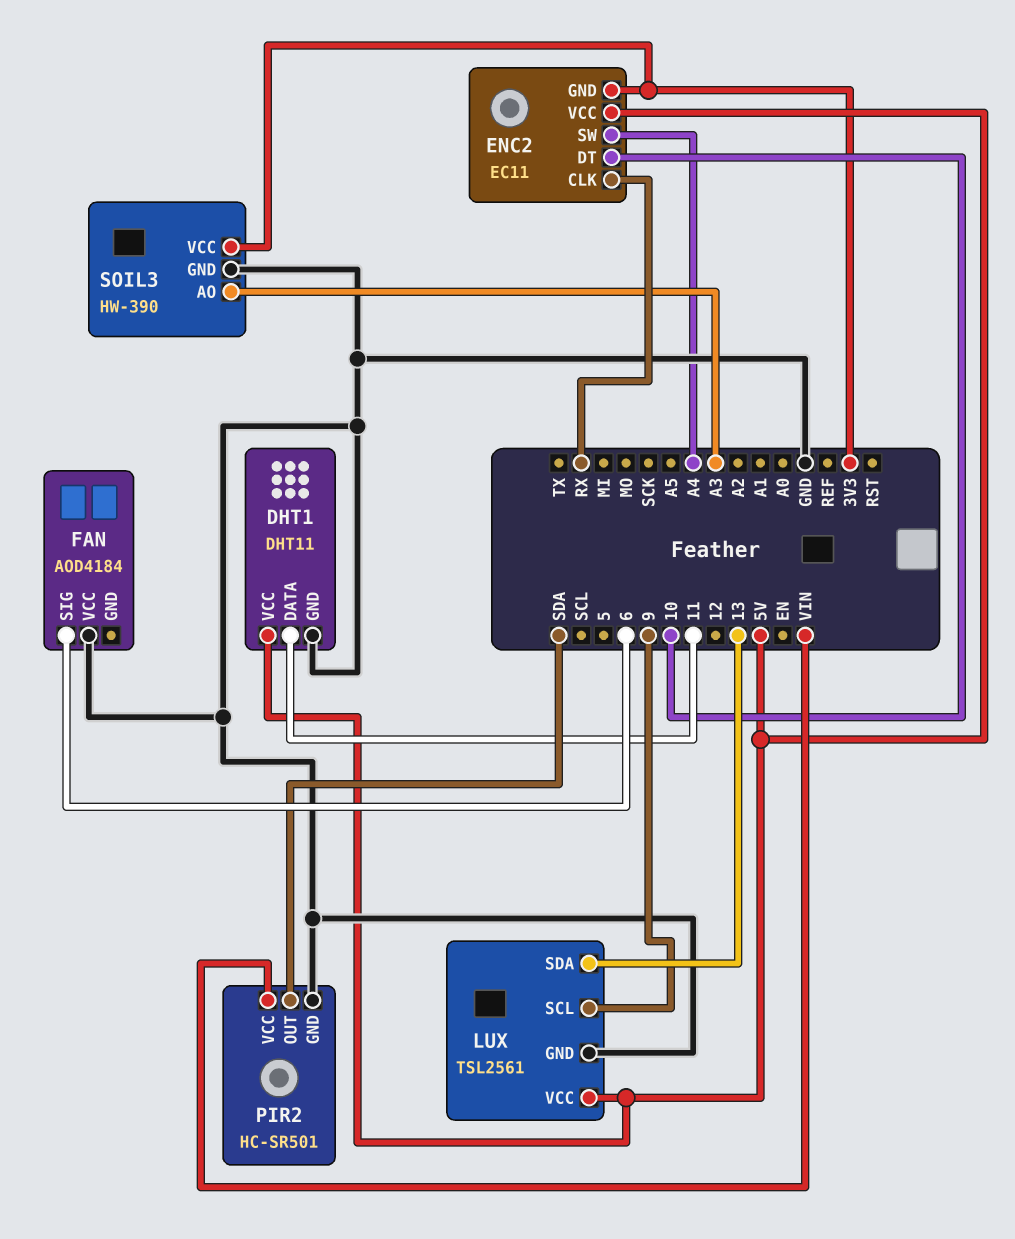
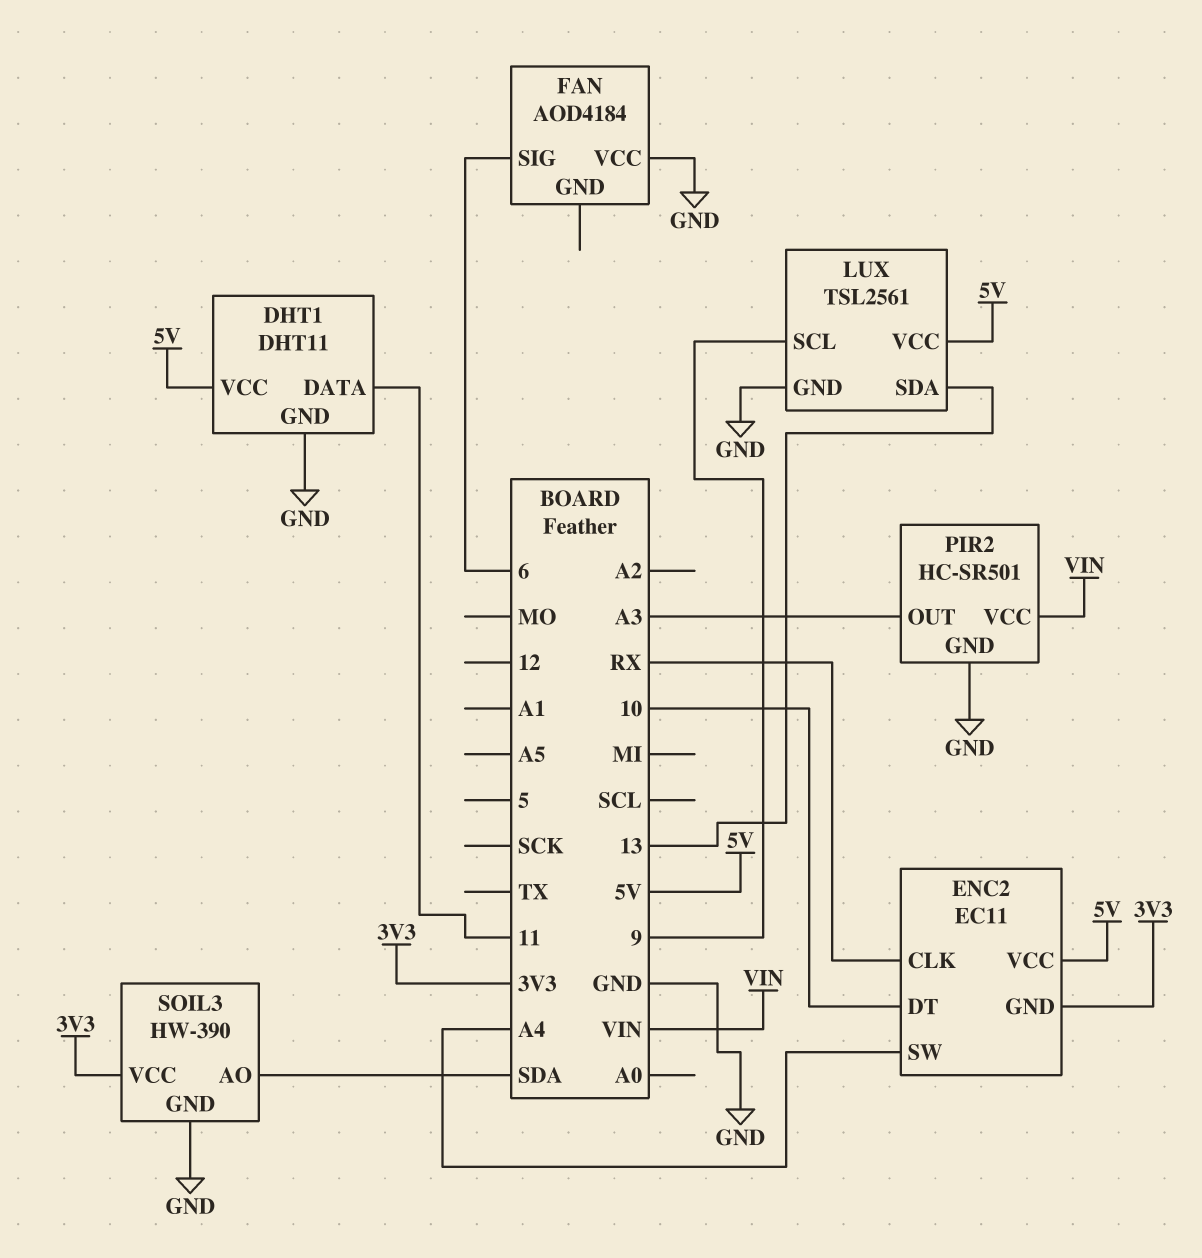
PIR2 pin OUT: SDA -> A3
SOIL3 pin AO: A3 -> SDA

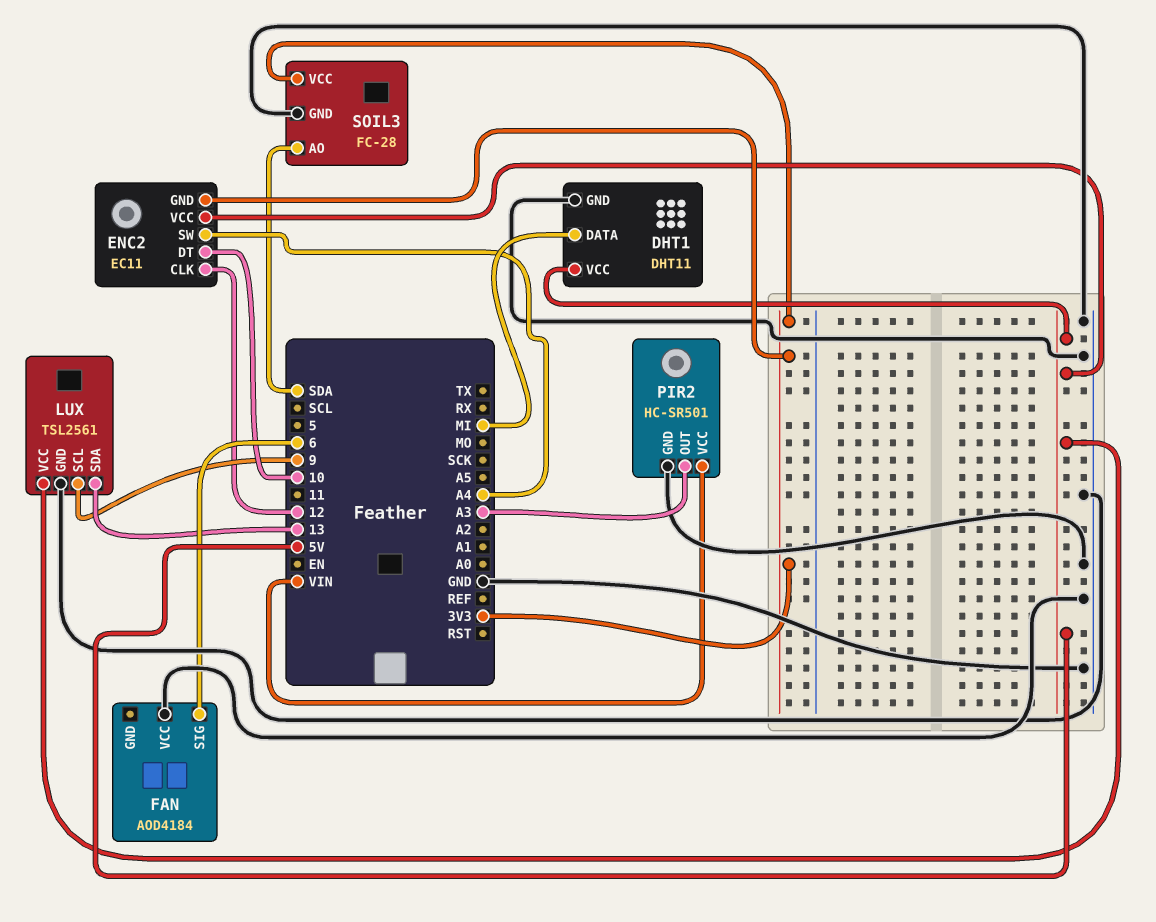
DHT1 pin DATA: 11 -> MI
ENC2 pin CLK: RX -> 12
SOIL3: HW-390 -> FC-28

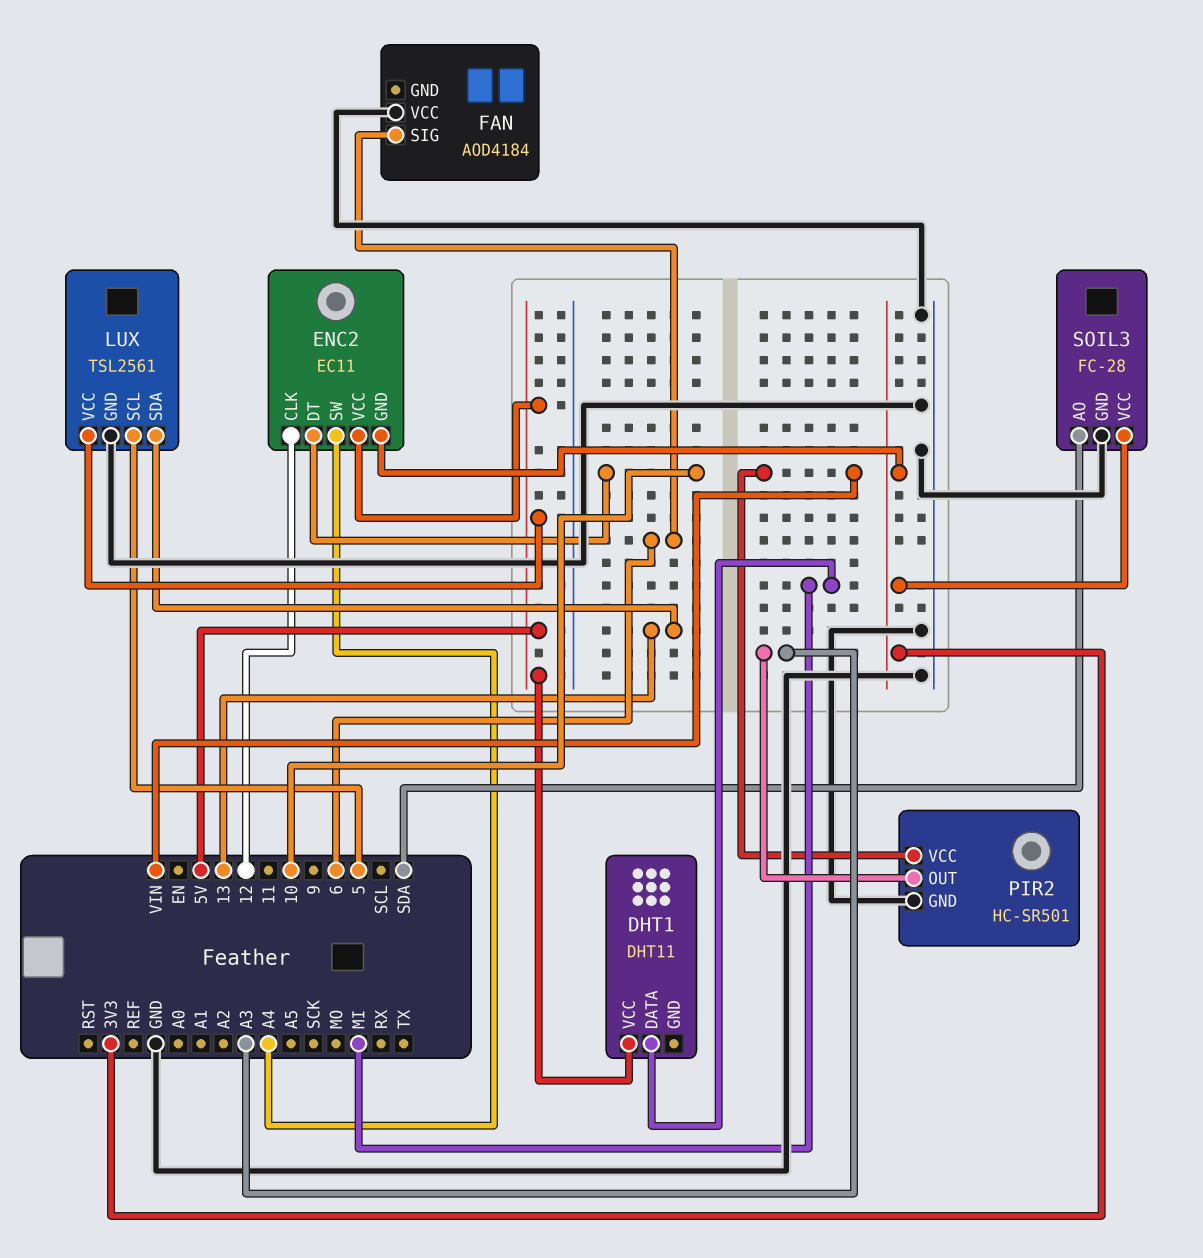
DHT1 pin GND: GND -> none
LUX pin SCL: 9 -> 5

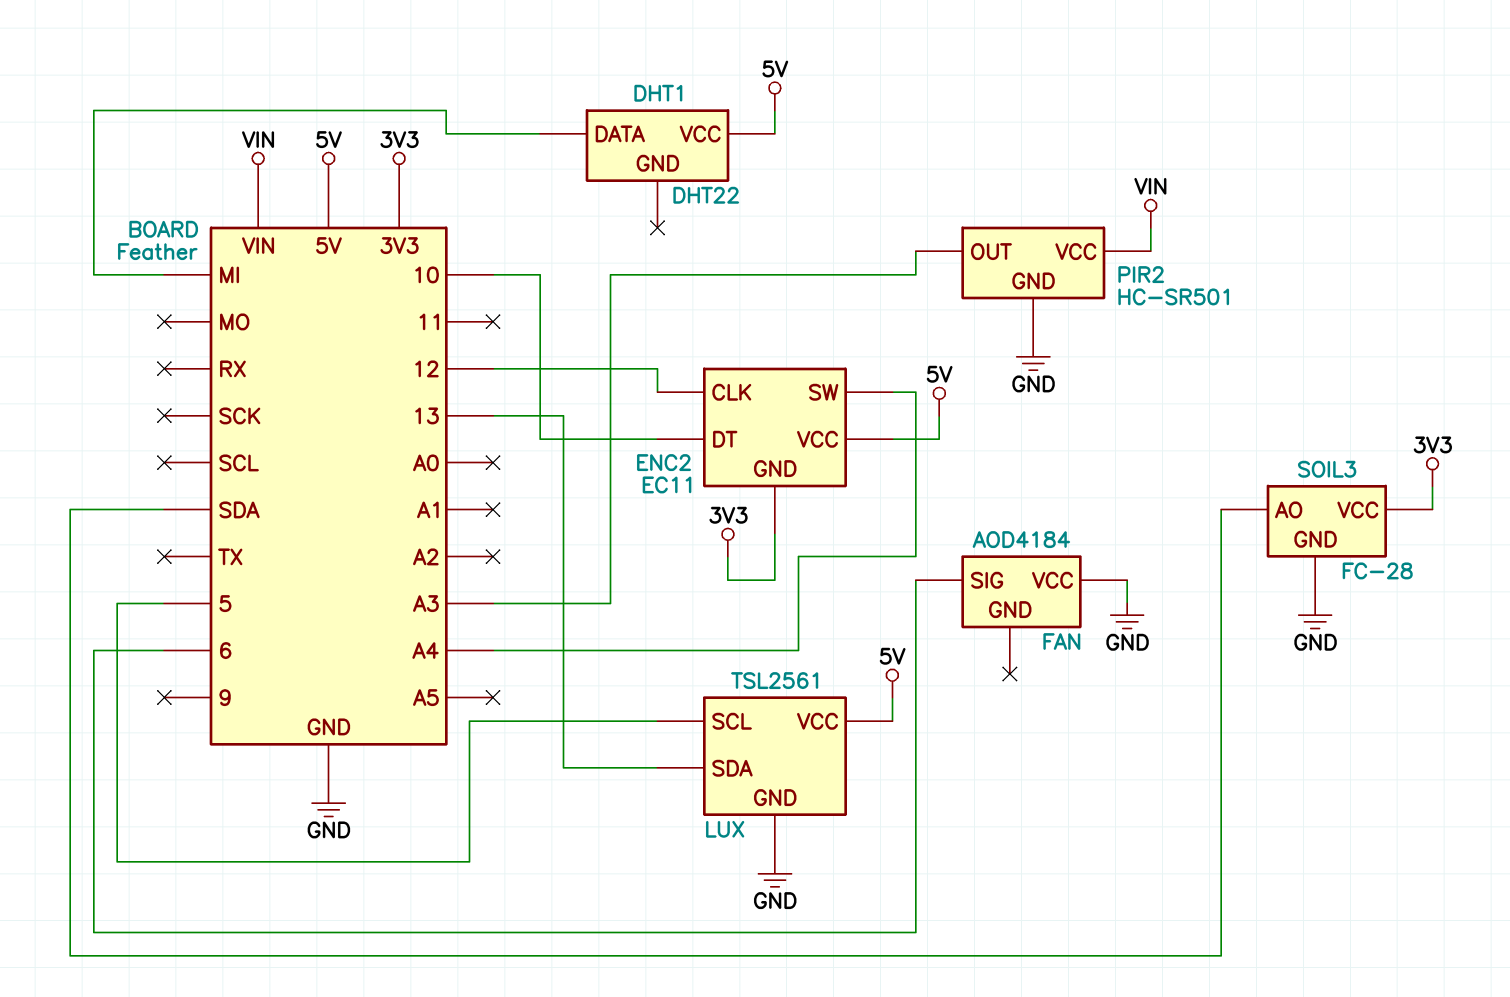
DHT1: DHT11 -> DHT22

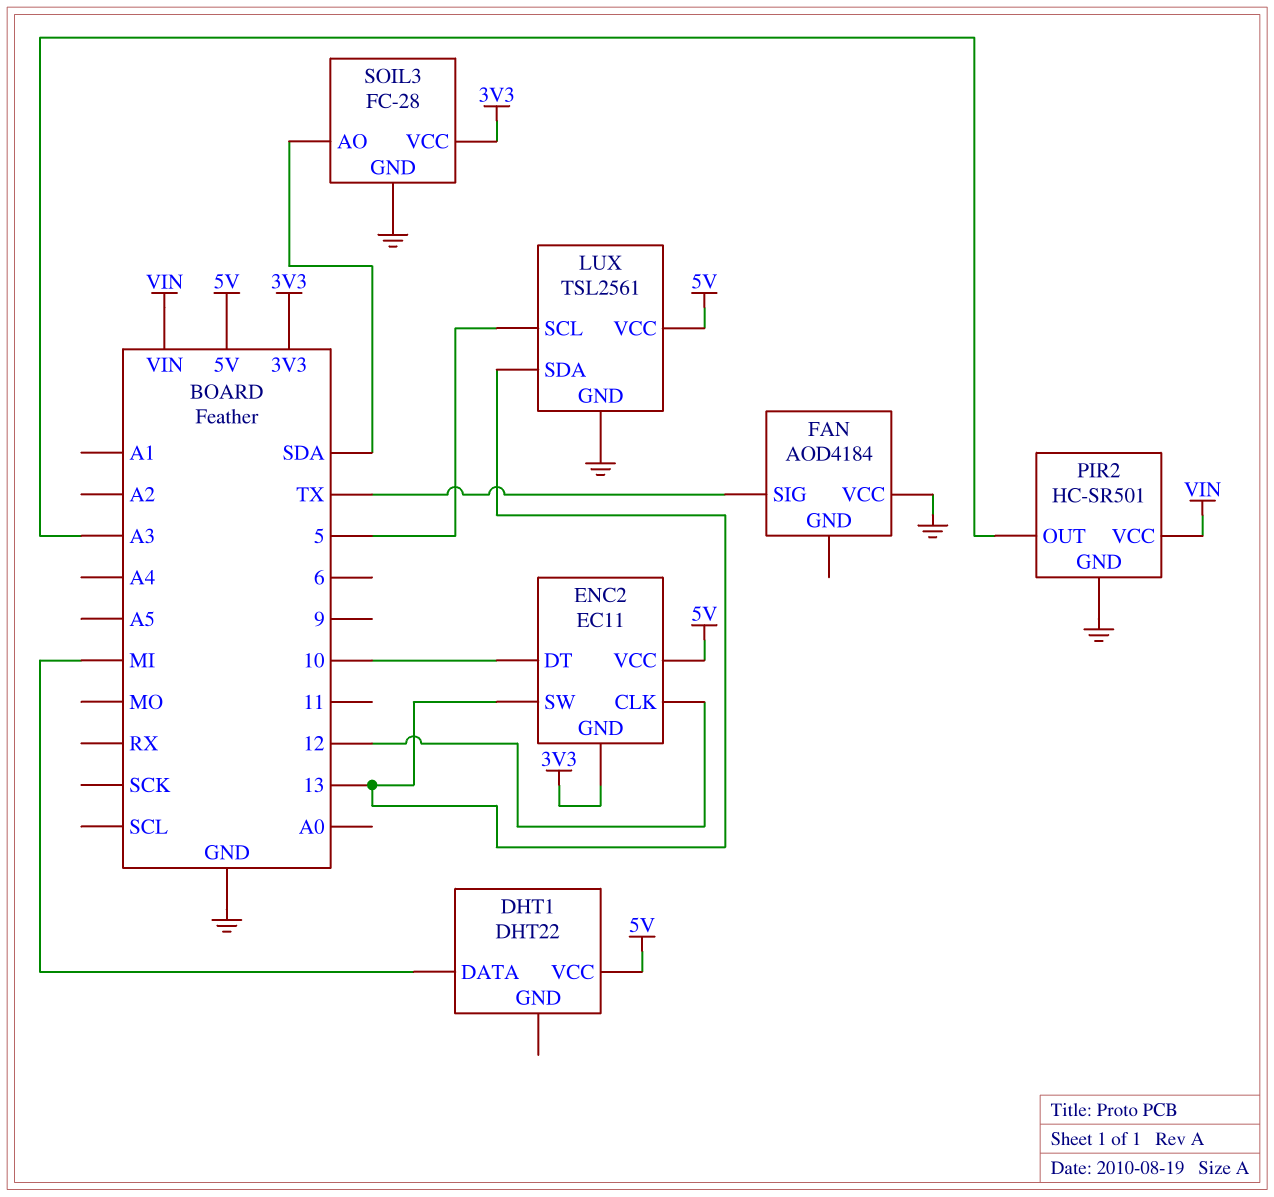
ENC2 pin SW: A4 -> 13
FAN pin SIG: 6 -> TX

